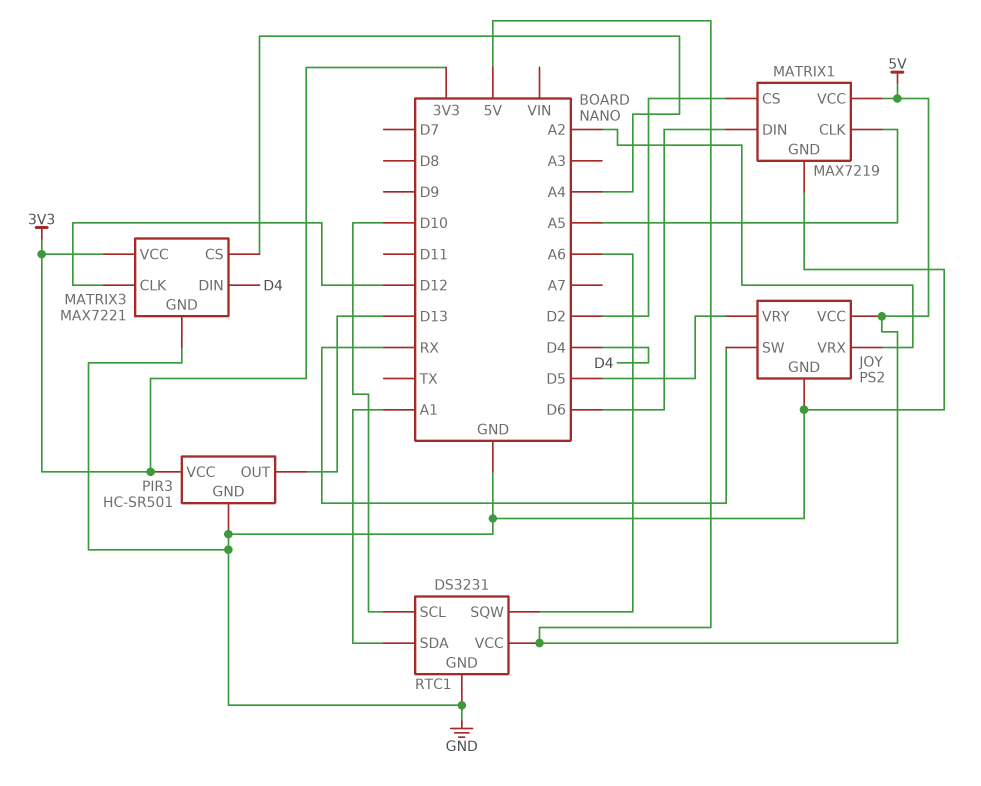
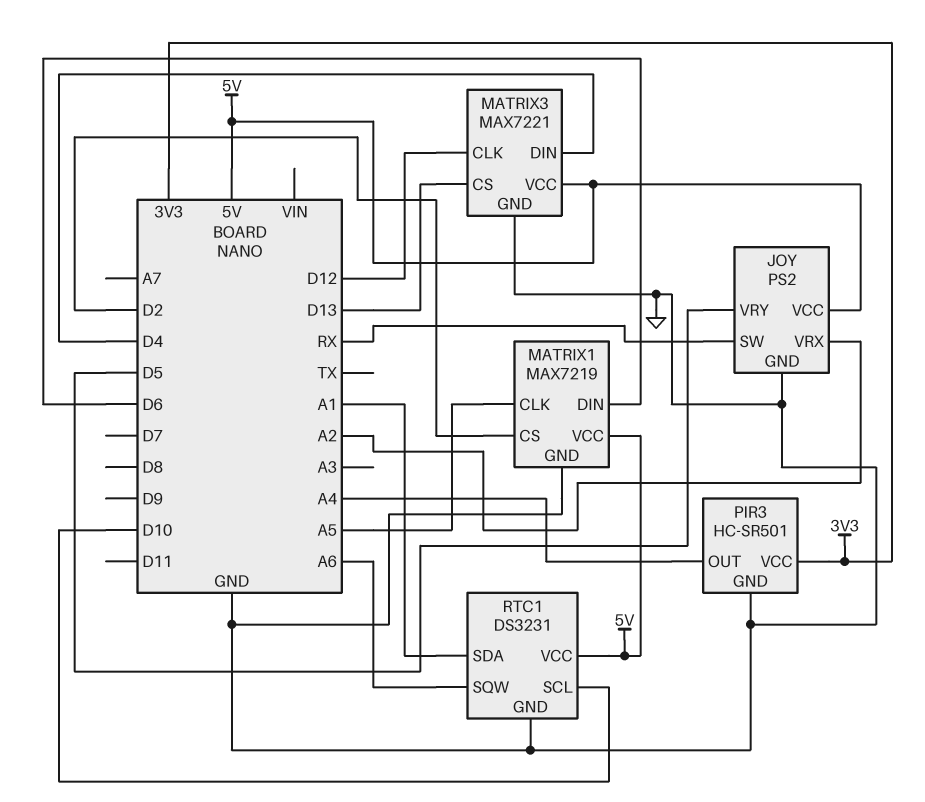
MATRIX3 pin CS: A4 -> D13
MATRIX3 pin VCC: 3V3 -> 5V
PIR3 pin OUT: D13 -> A4

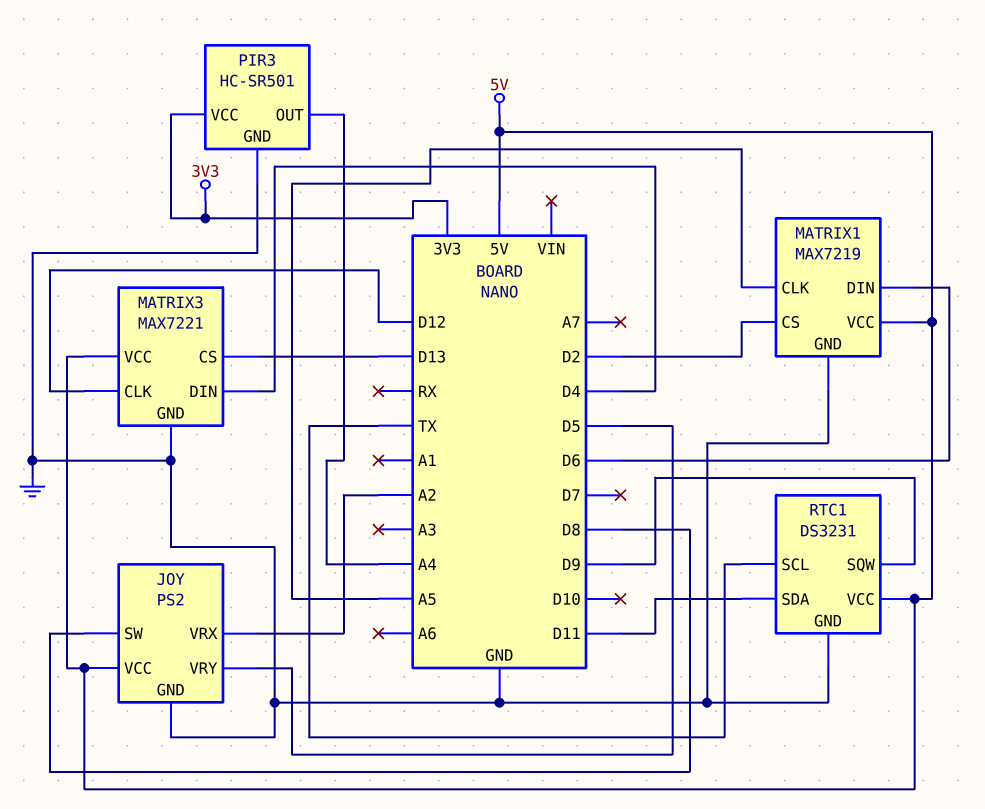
JOY pin SW: RX -> D8
RTC1 pin SCL: D10 -> TX
RTC1 pin SDA: A1 -> D11
RTC1 pin SQW: A6 -> D9

